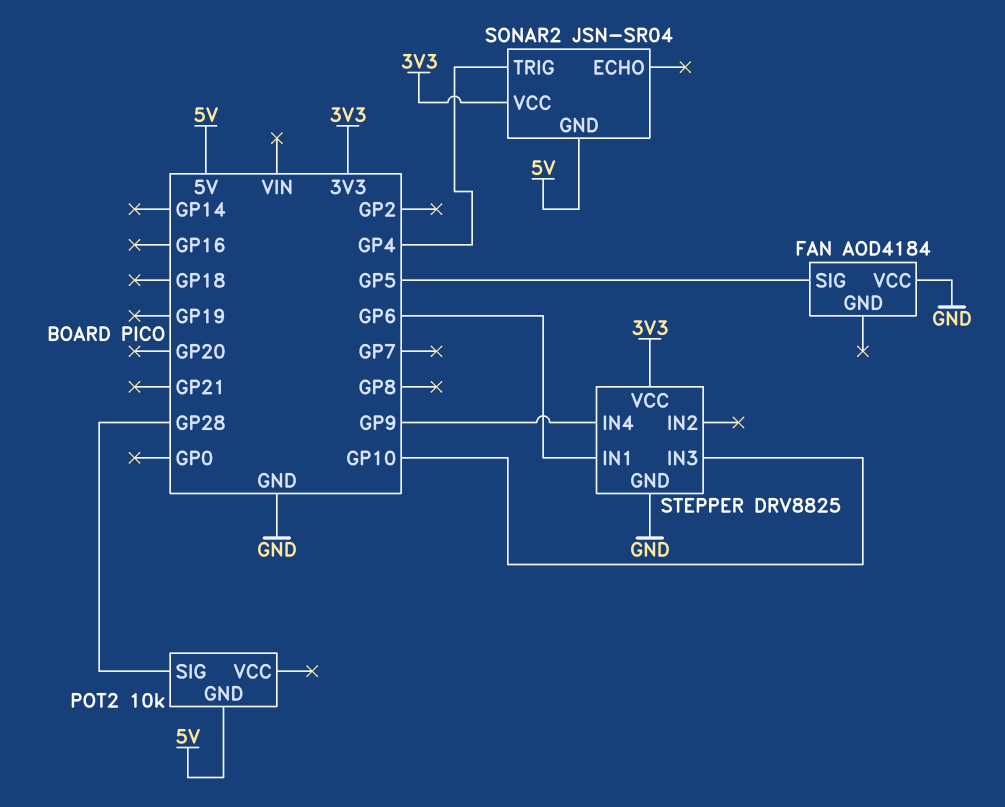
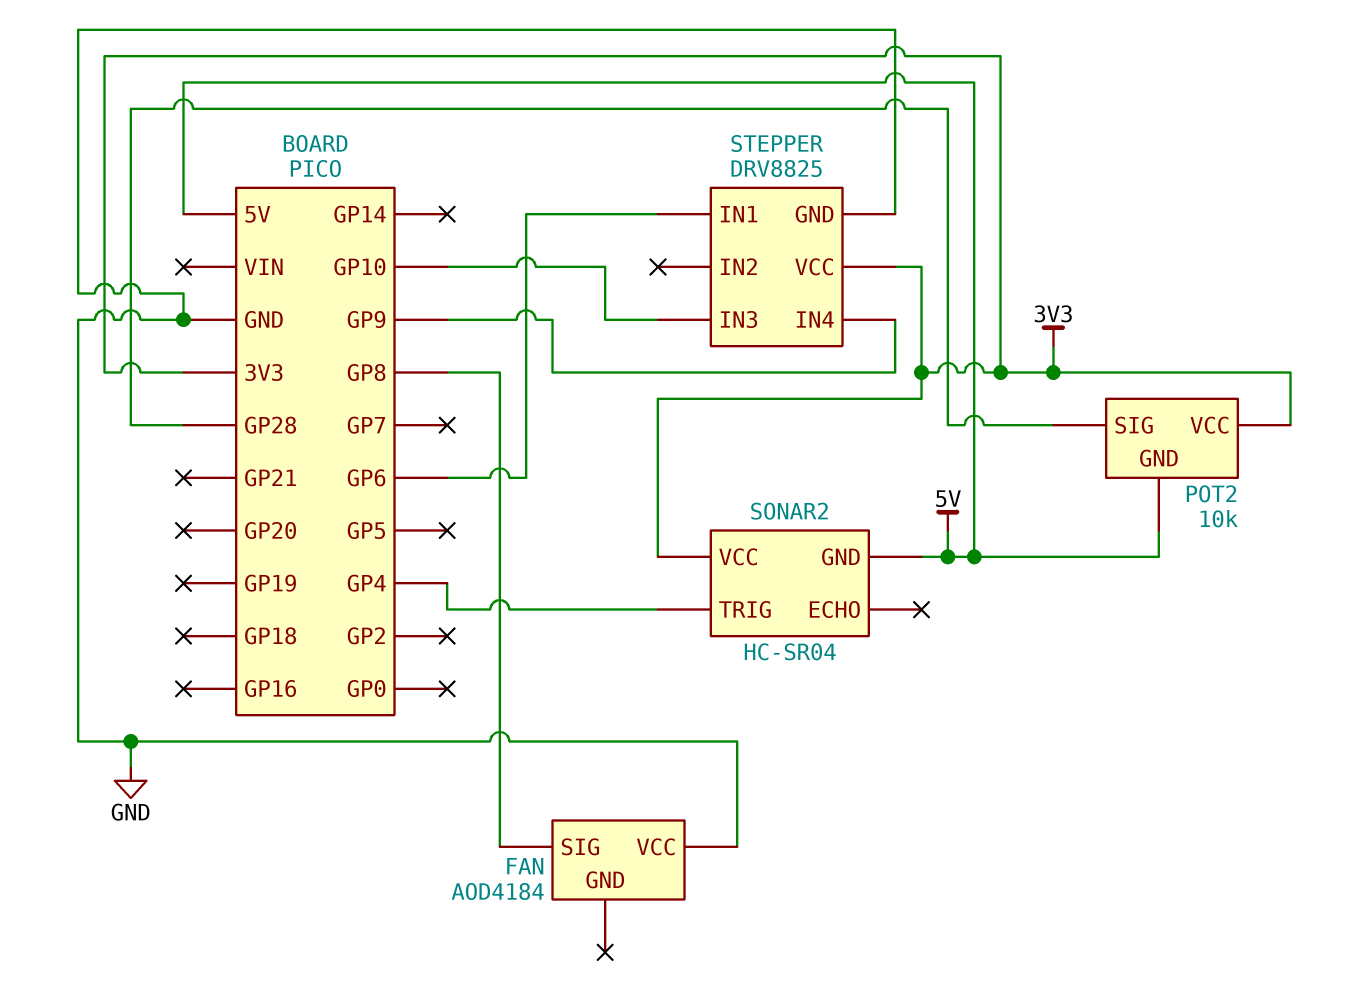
FAN pin SIG: GP5 -> GP8
POT2 pin VCC: none -> 3V3
SONAR2: JSN-SR04 -> HC-SR04

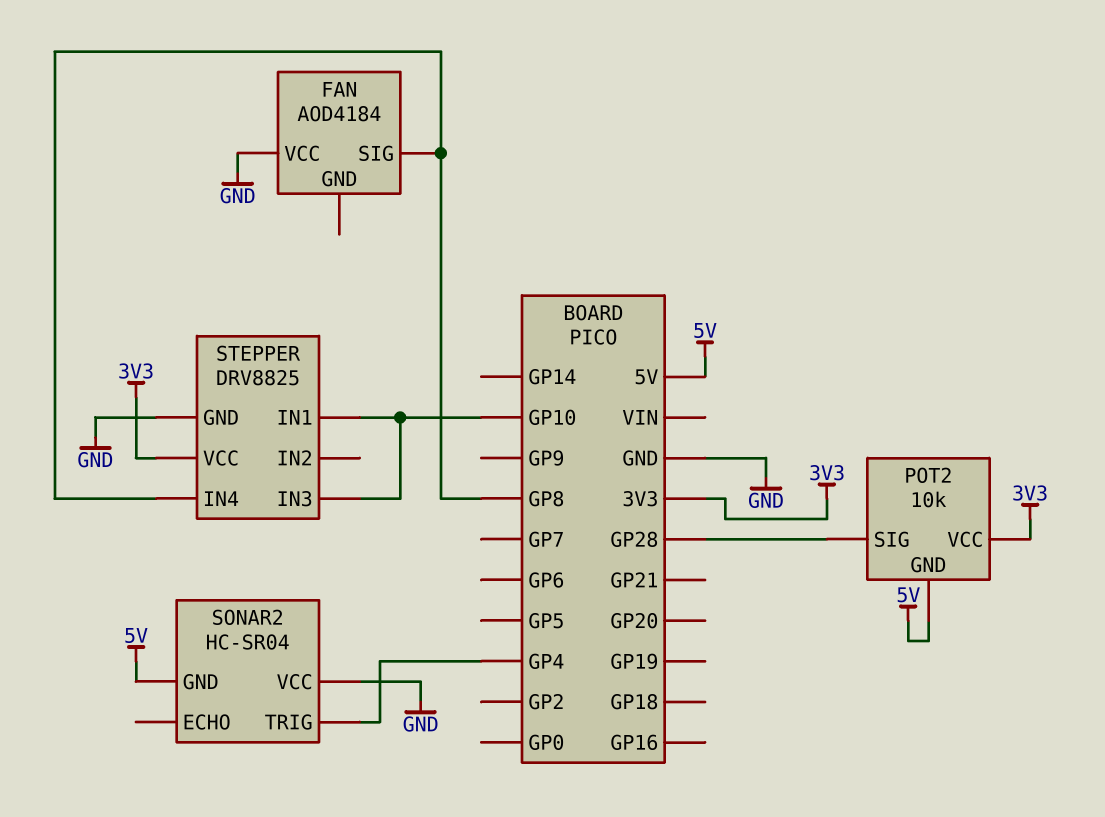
SONAR2 pin VCC: 3V3 -> GND
STEPPER pin IN1: GP6 -> GP10
STEPPER pin IN4: GP9 -> GP8

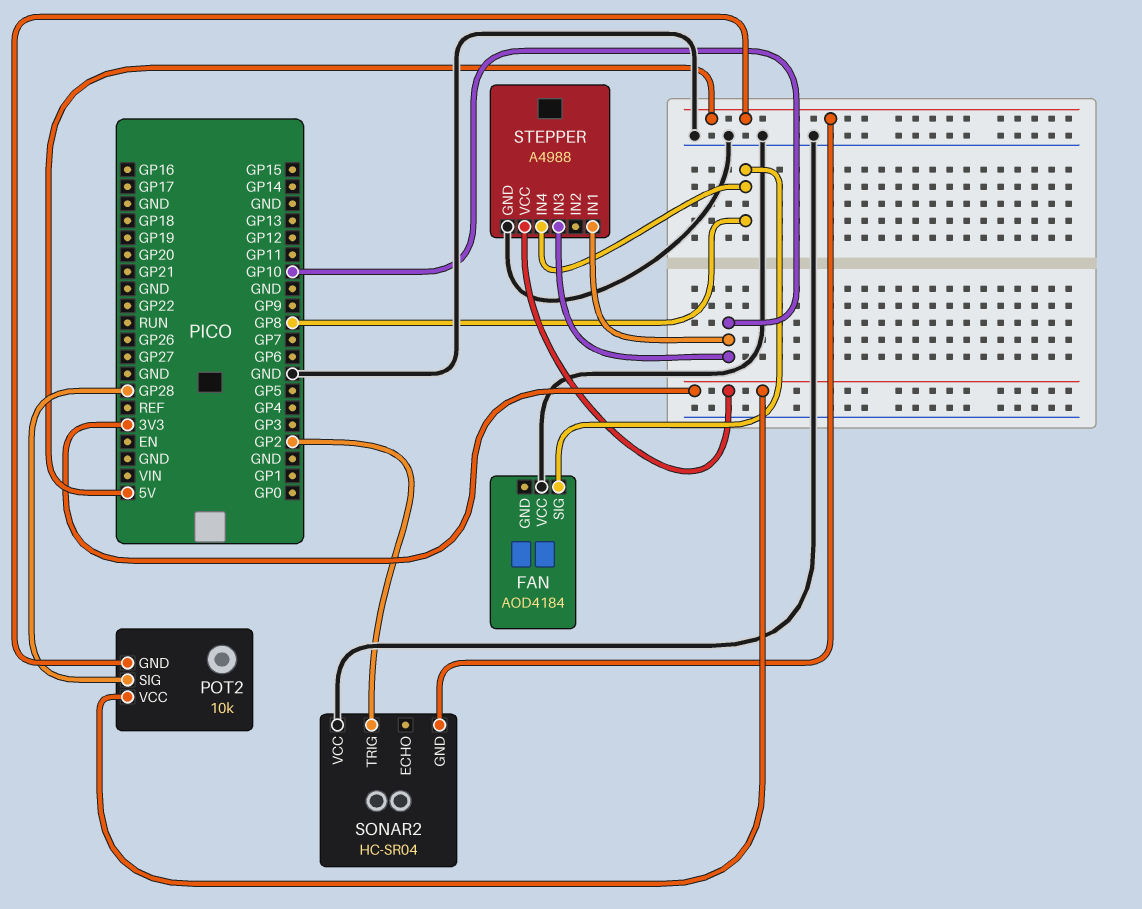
SONAR2 pin TRIG: GP4 -> GP2
STEPPER: DRV8825 -> A4988

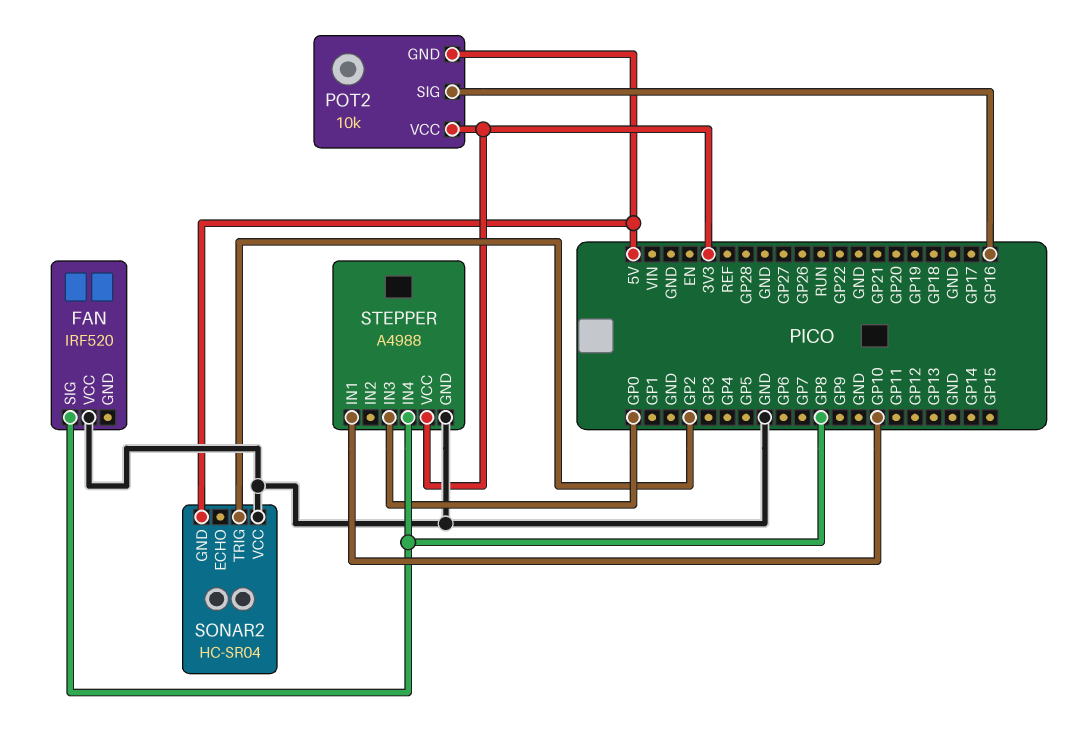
FAN: AOD4184 -> IRF520
POT2 pin SIG: GP28 -> GP16
STEPPER pin IN3: GP10 -> GP0

